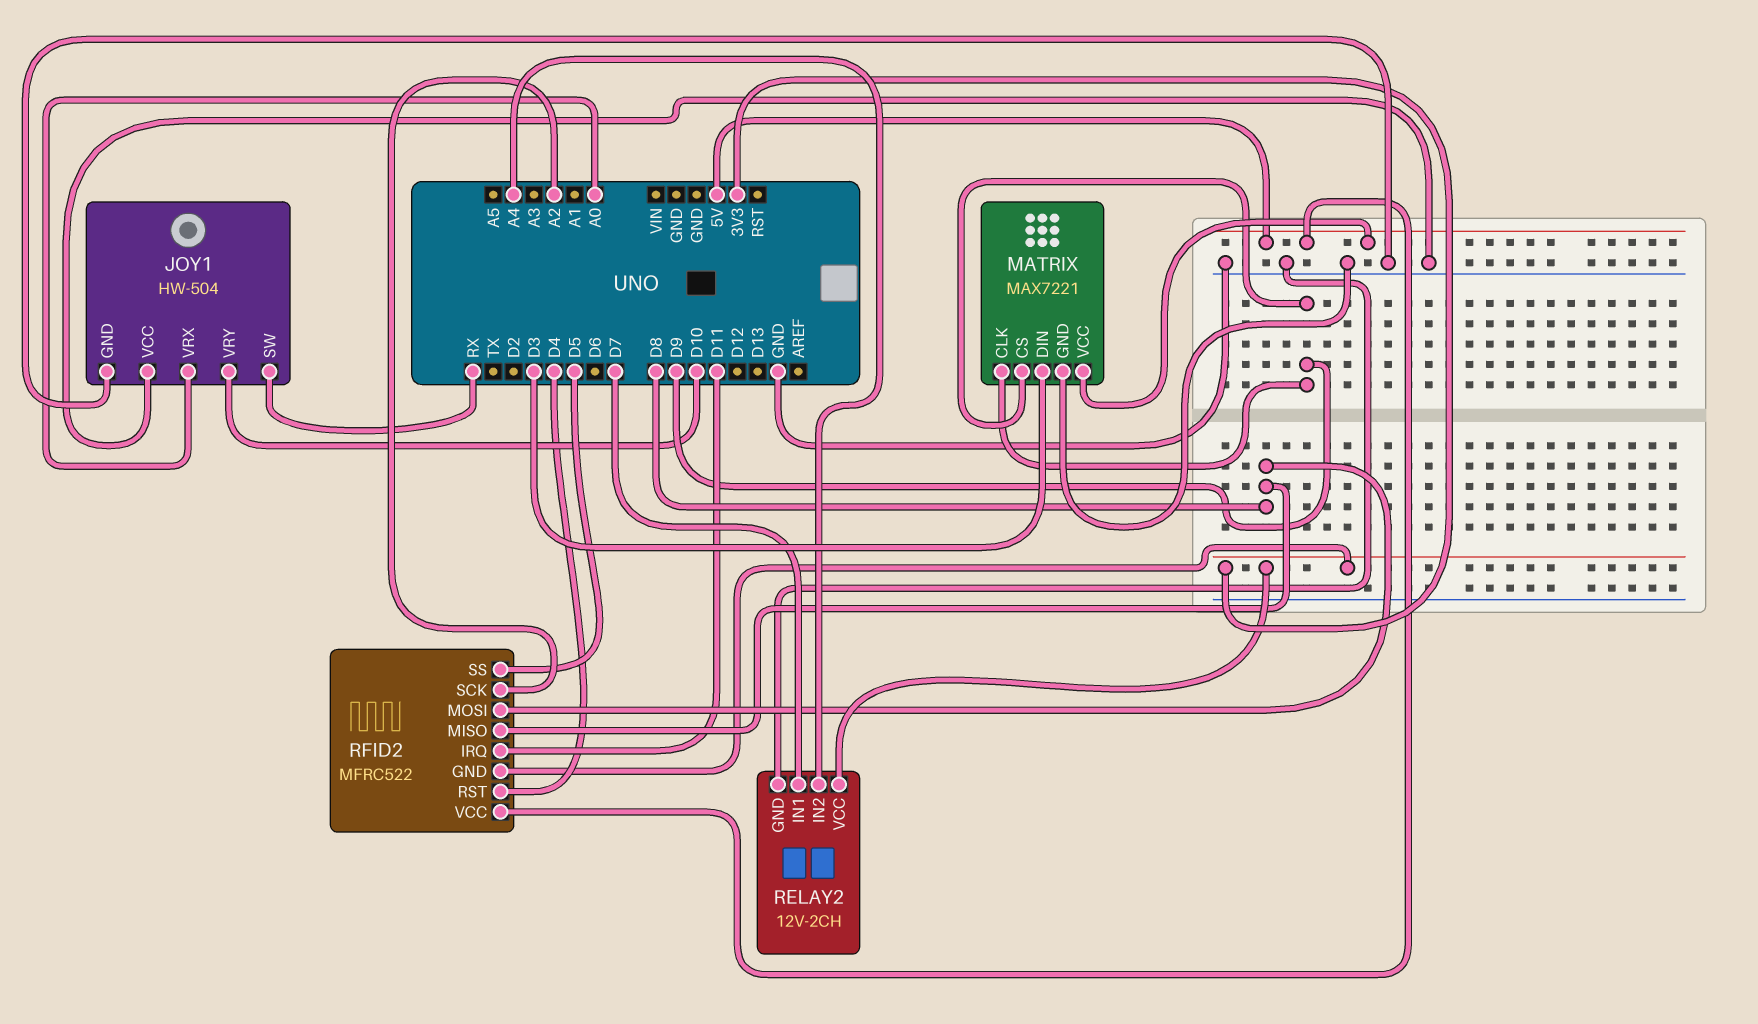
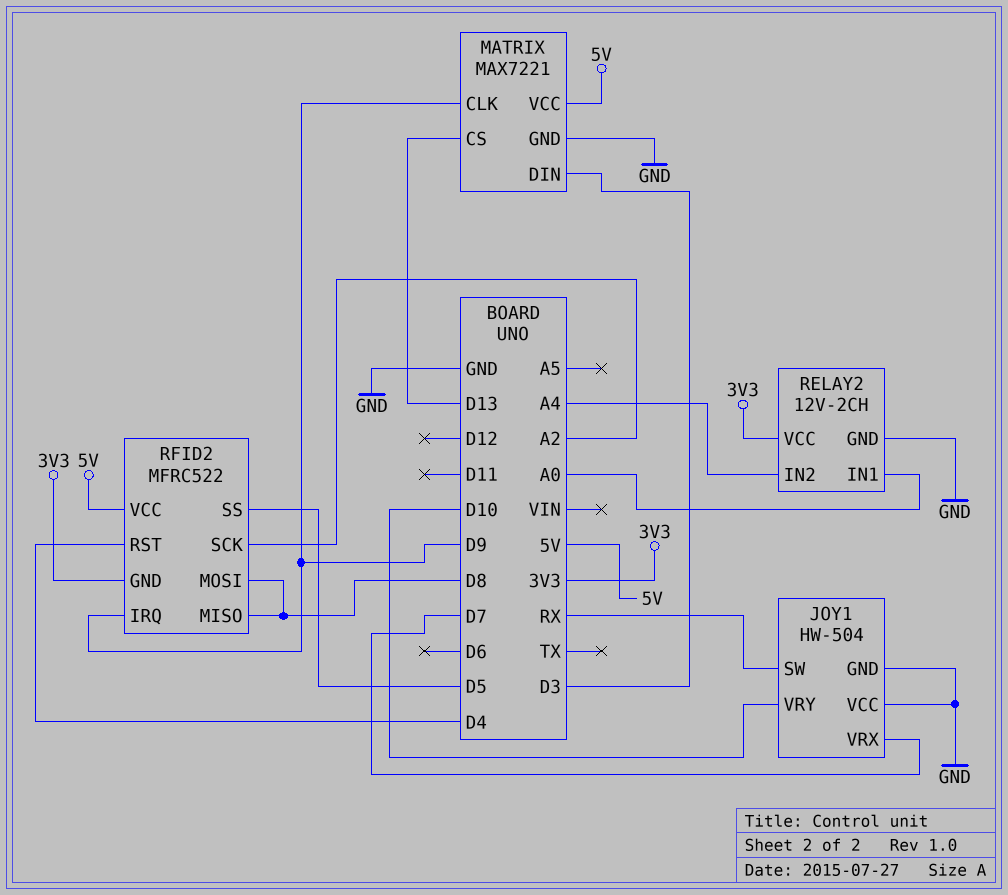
JOY1 pin VRX: A0 -> D7
MATRIX pin CS: D9 -> D13
RELAY2 pin IN1: D7 -> A0
RFID2 pin IRQ: D11 -> D9

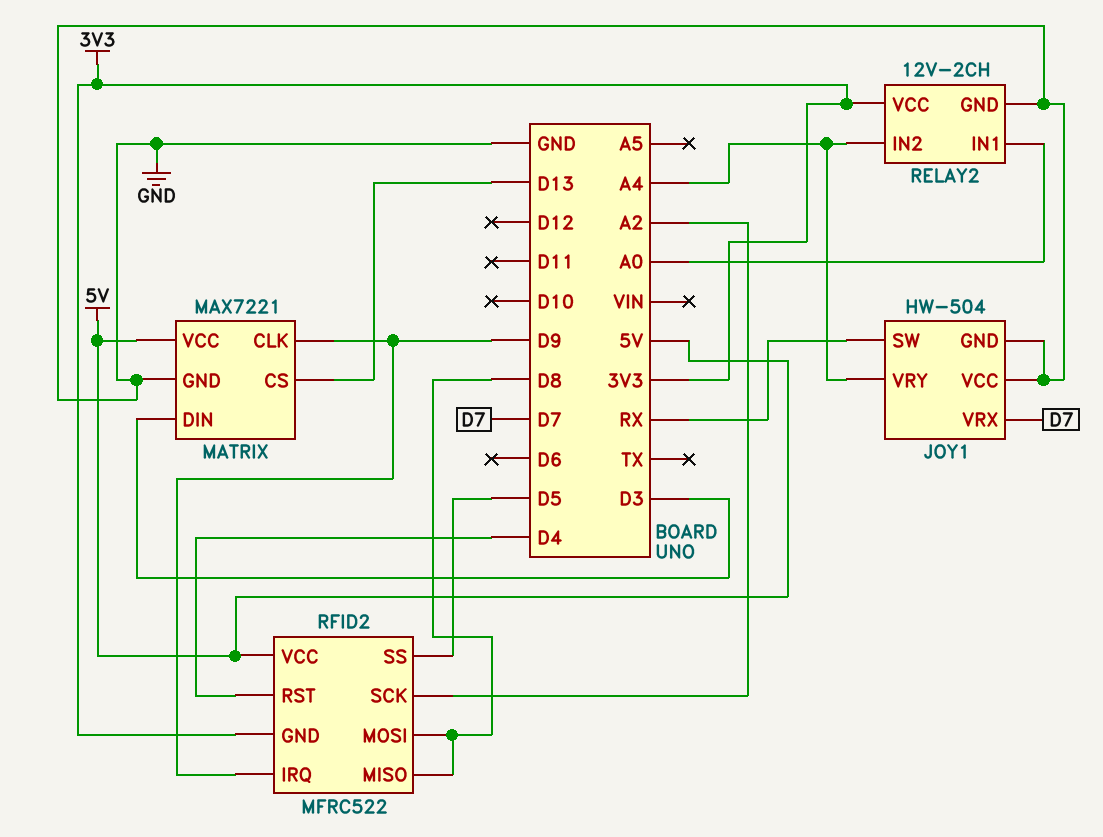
JOY1 pin VRY: D10 -> A4

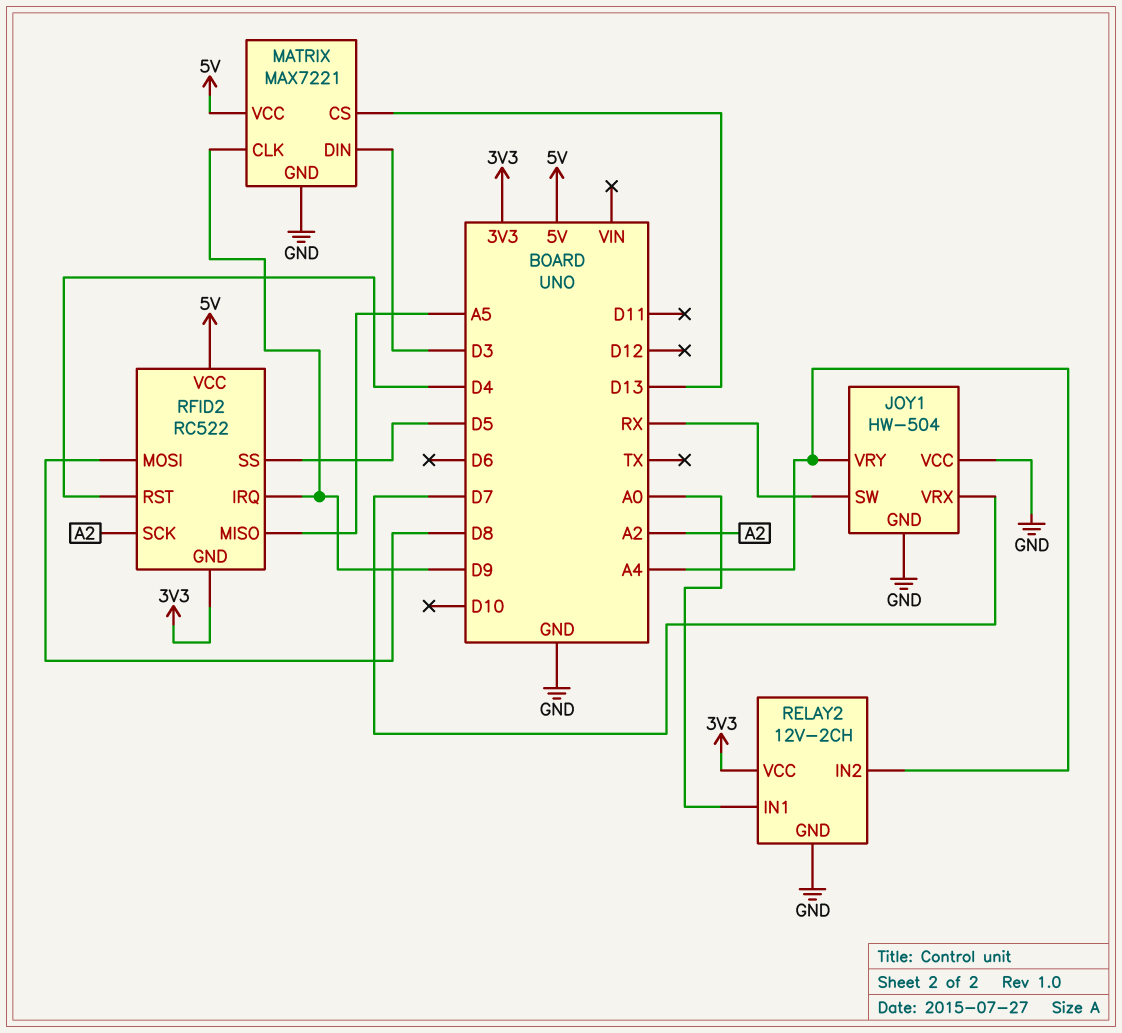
RFID2: MFRC522 -> RC522
RFID2 pin MISO: D8 -> A5

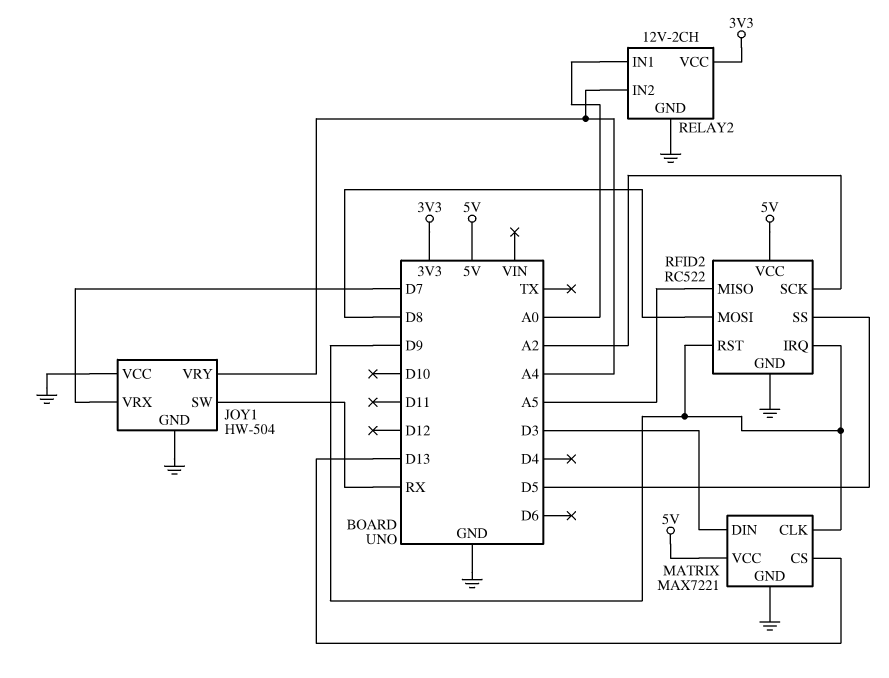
RFID2 pin GND: 3V3 -> GND
RFID2 pin RST: D4 -> D9

